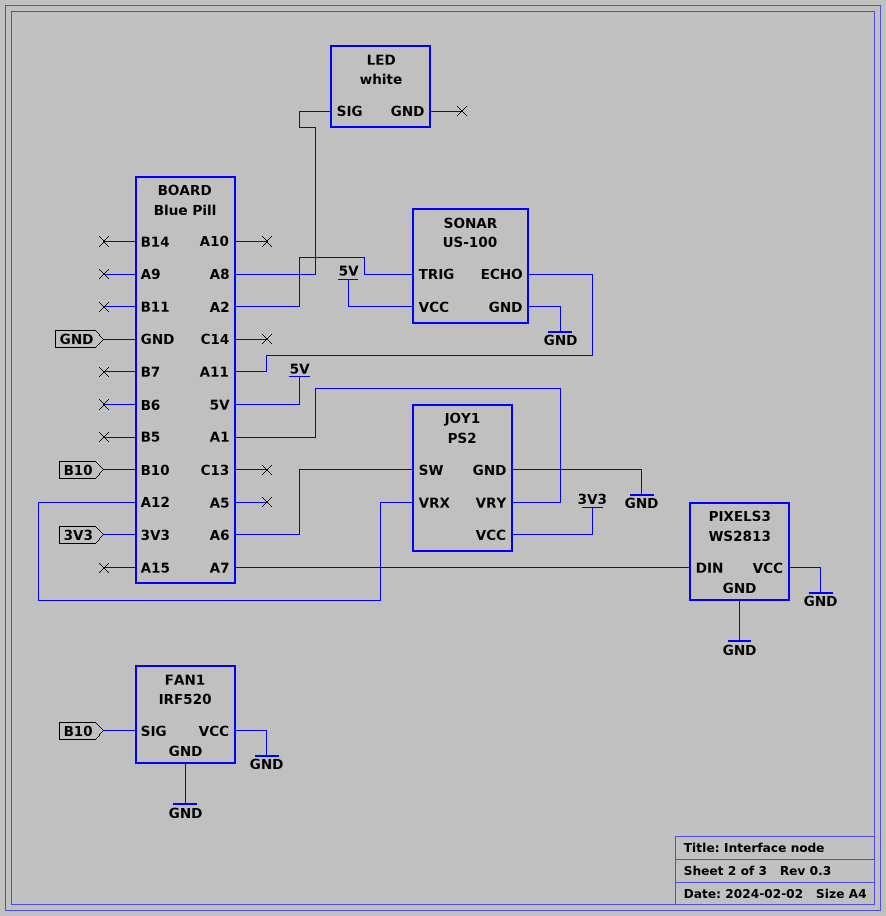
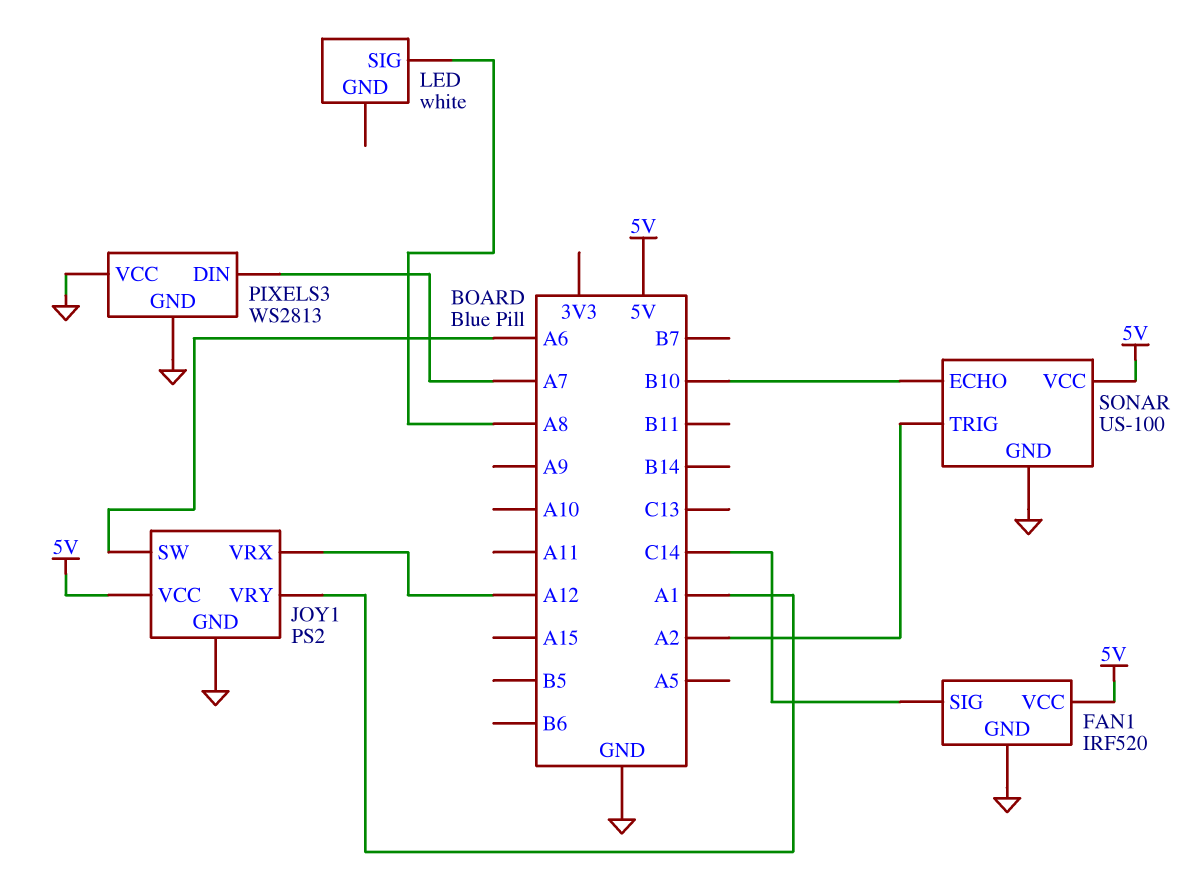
FAN1 pin SIG: B10 -> C14
FAN1 pin VCC: GND -> 5V
JOY1 pin VCC: 3V3 -> 5V
SONAR pin ECHO: A11 -> B10

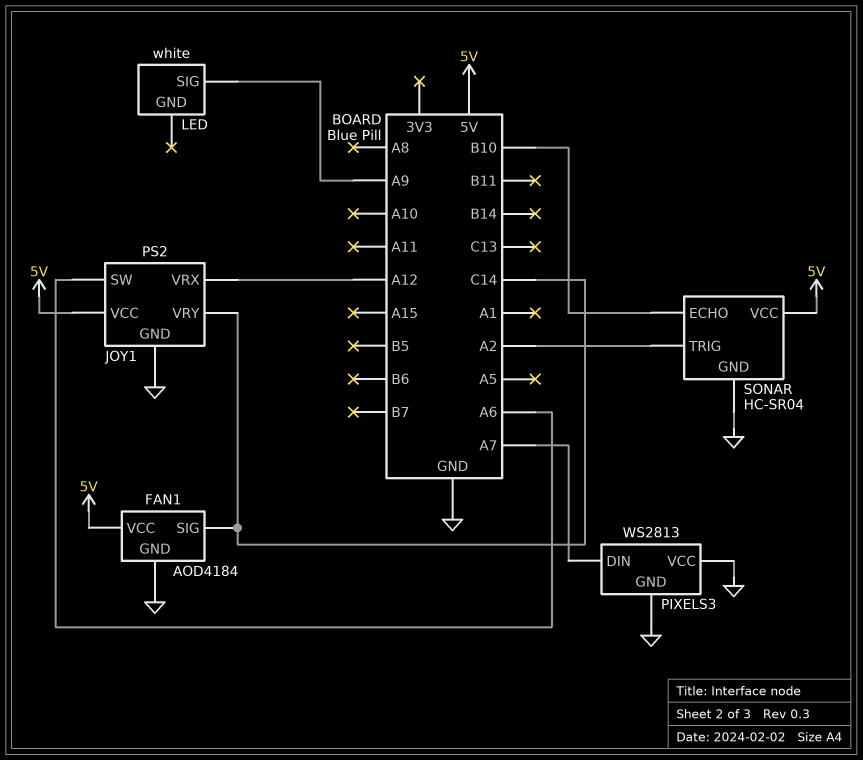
FAN1: IRF520 -> AOD4184
JOY1 pin VRY: A1 -> C14
LED pin SIG: A8 -> A9
SONAR: US-100 -> HC-SR04

